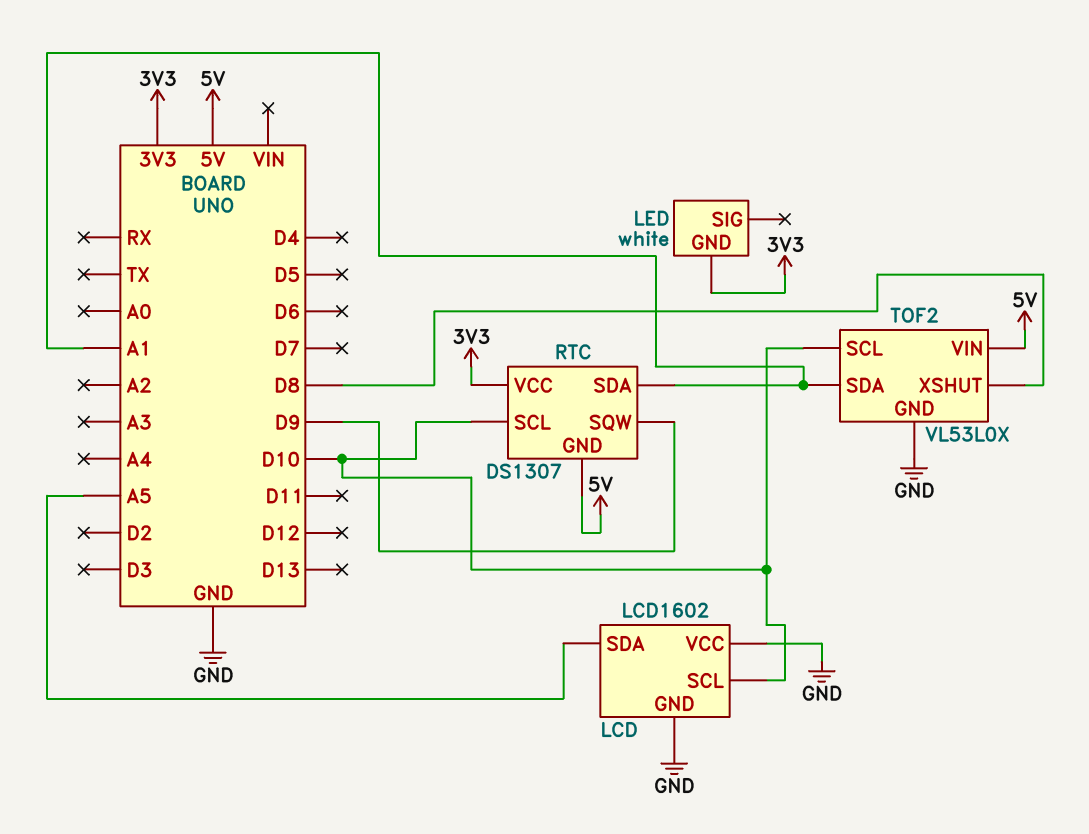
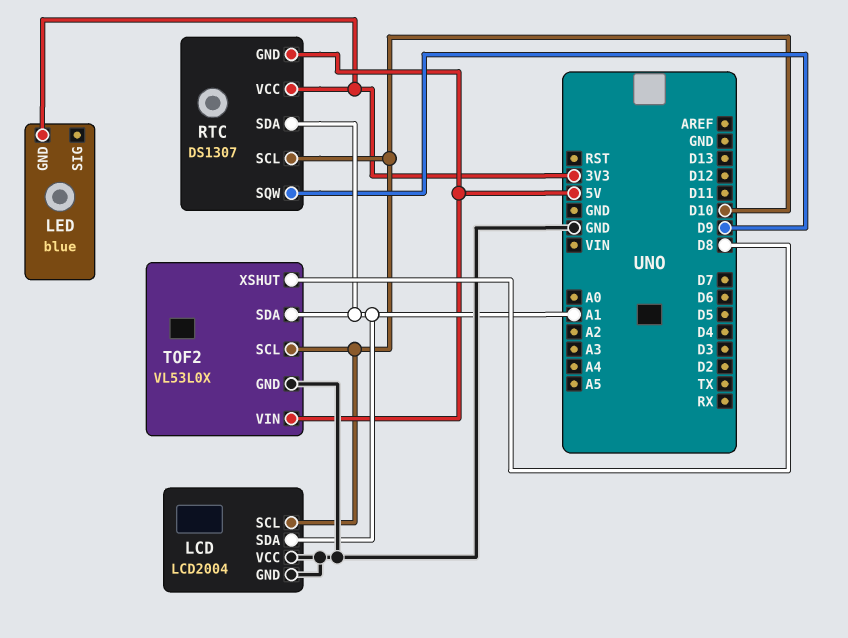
LCD: LCD1602 -> LCD2004
LCD pin SDA: A5 -> A1
LED: white -> blue

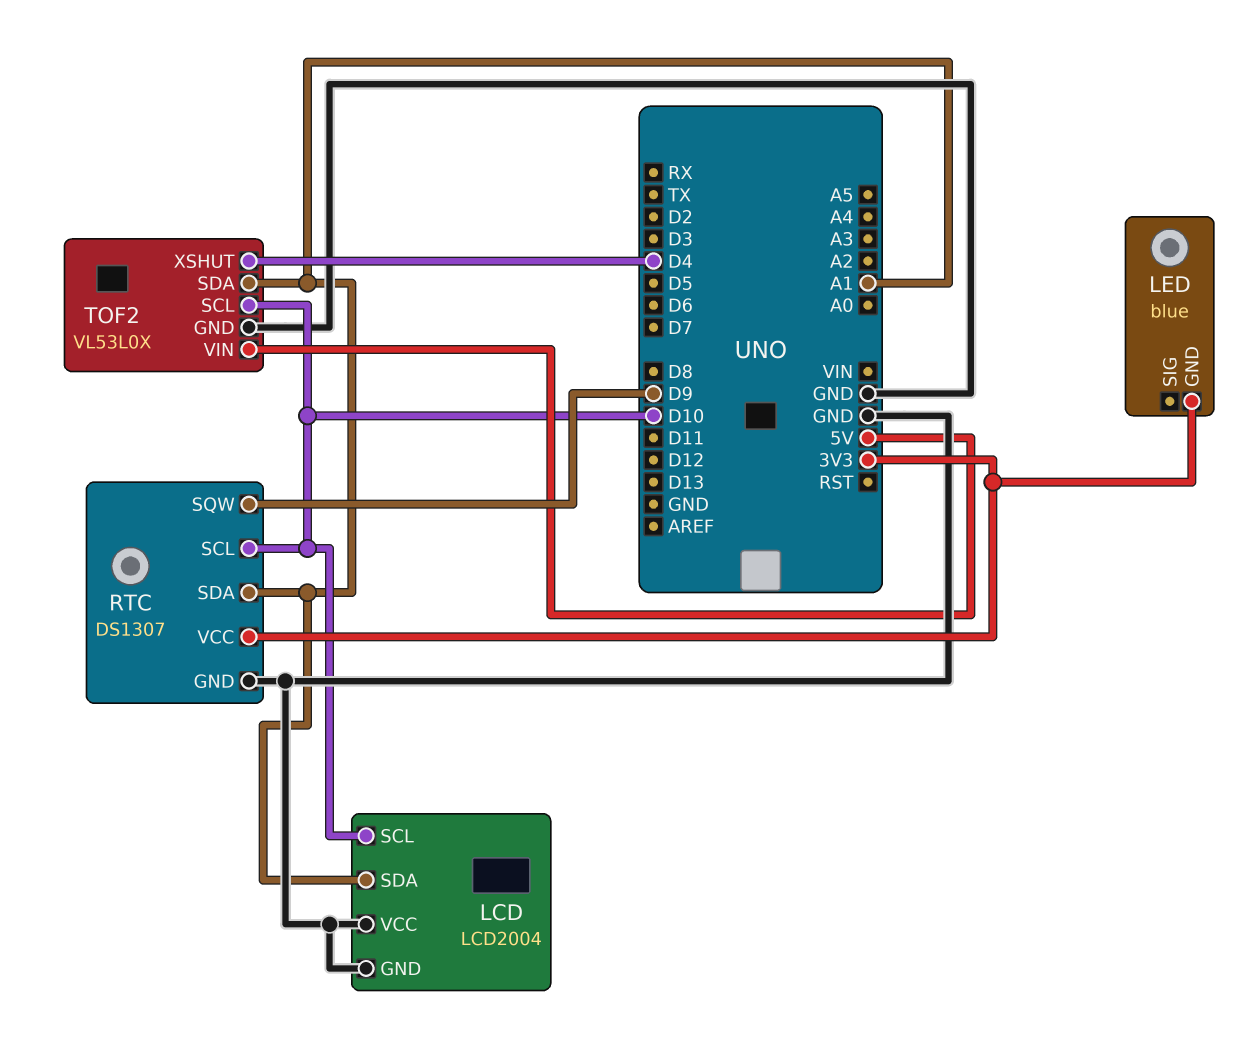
RTC pin GND: 5V -> GND
TOF2 pin XSHUT: D8 -> D4

